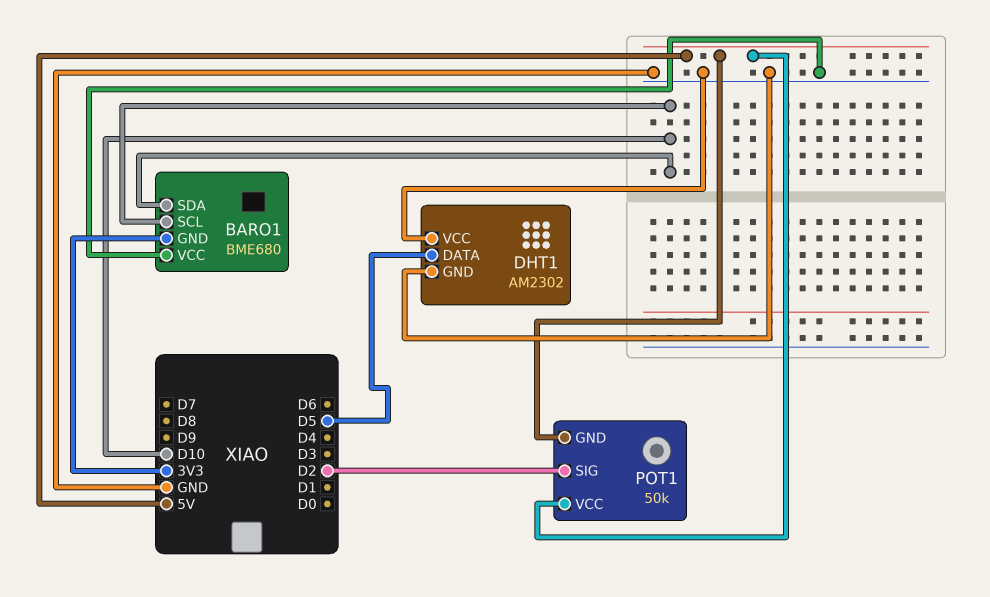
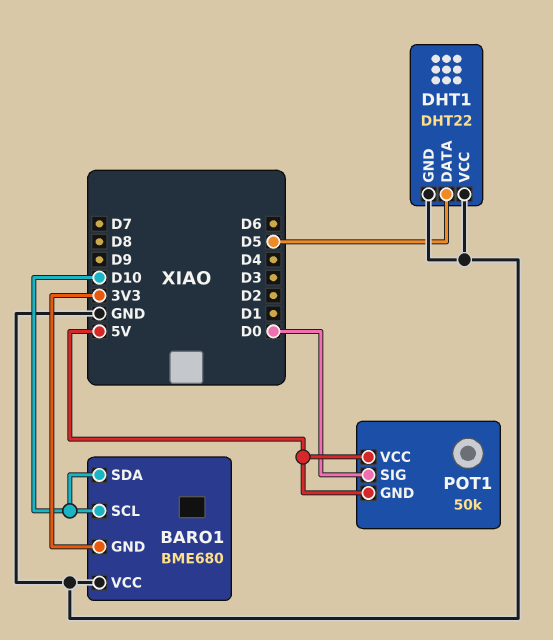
DHT1: AM2302 -> DHT22
POT1 pin SIG: D2 -> D0

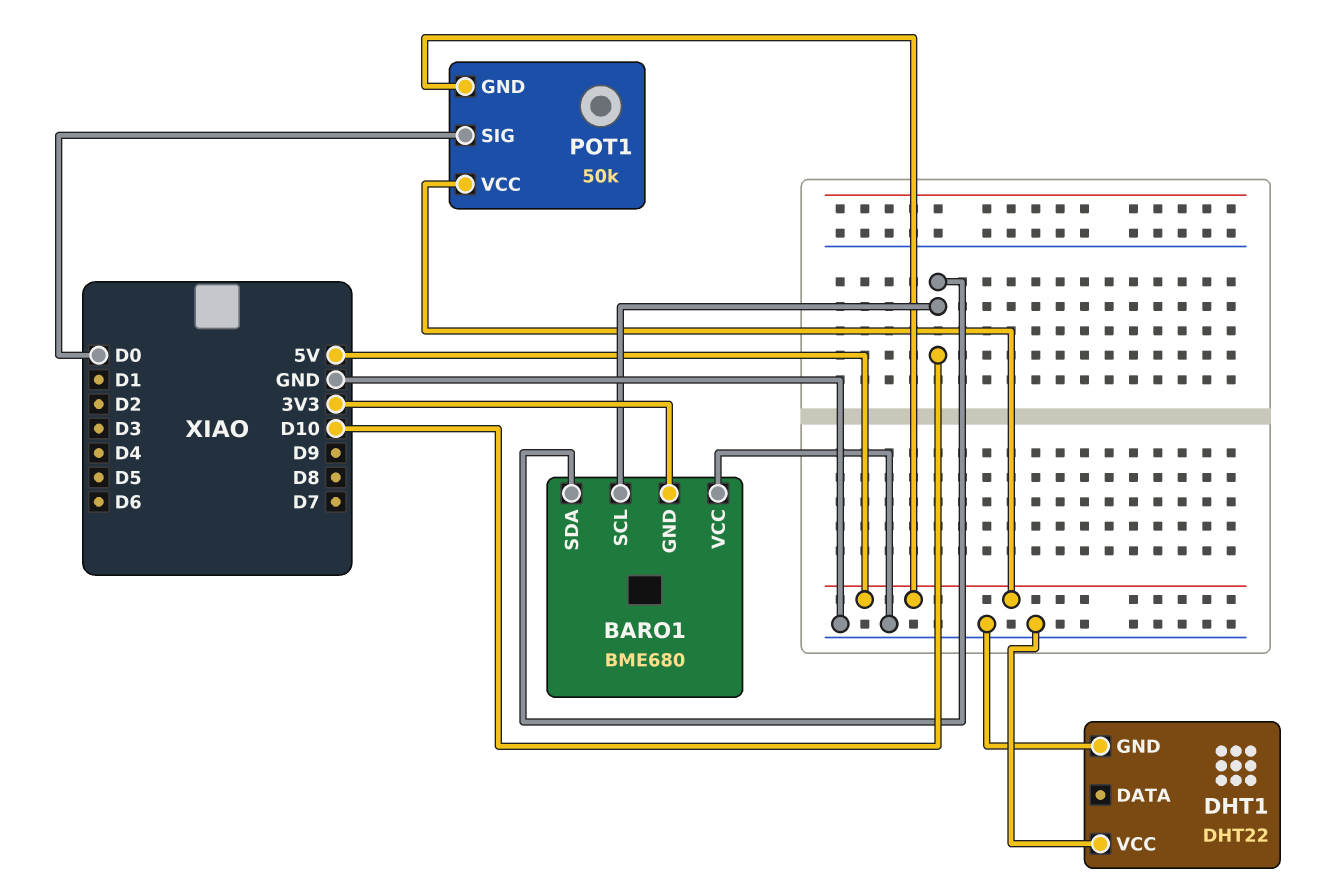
DHT1 pin DATA: D5 -> none

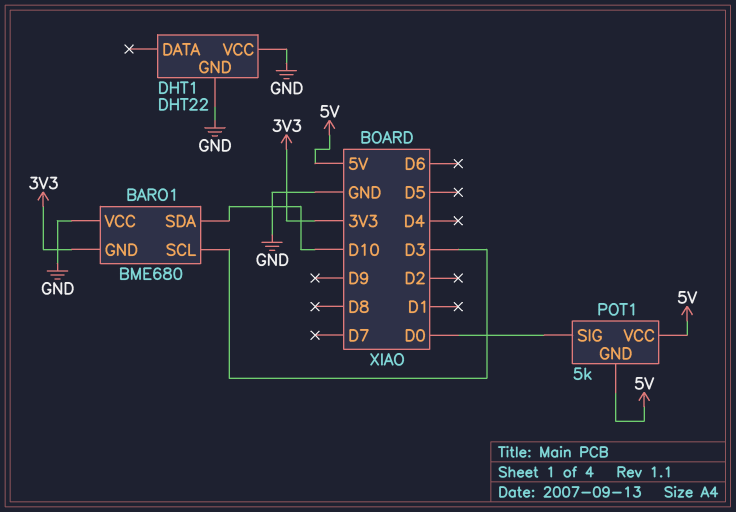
BARO1 pin SCL: D10 -> D3
POT1: 50k -> 5k

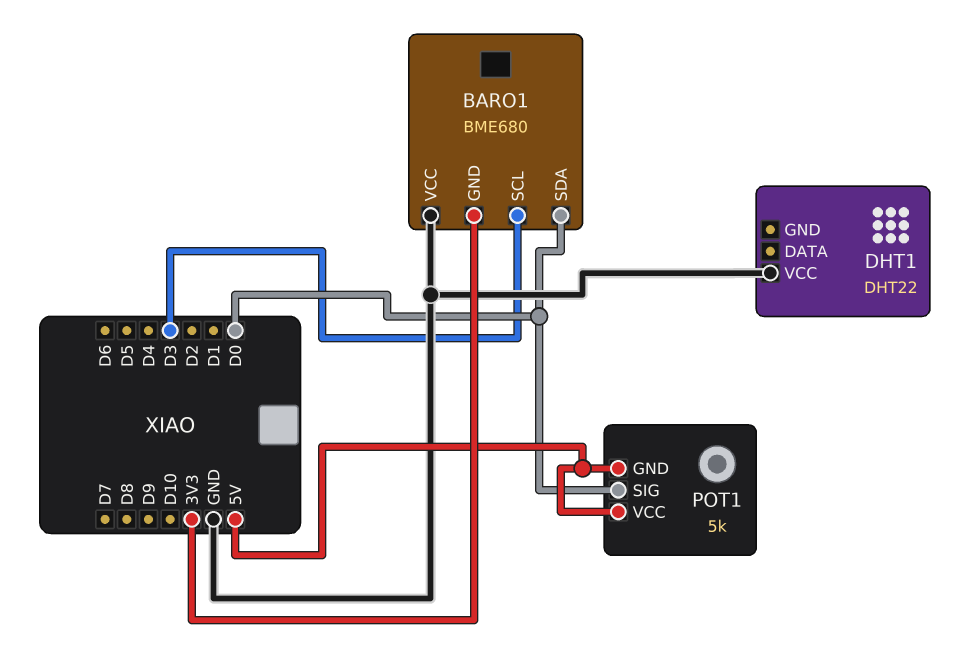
BARO1 pin SDA: D10 -> D0
DHT1 pin GND: GND -> none

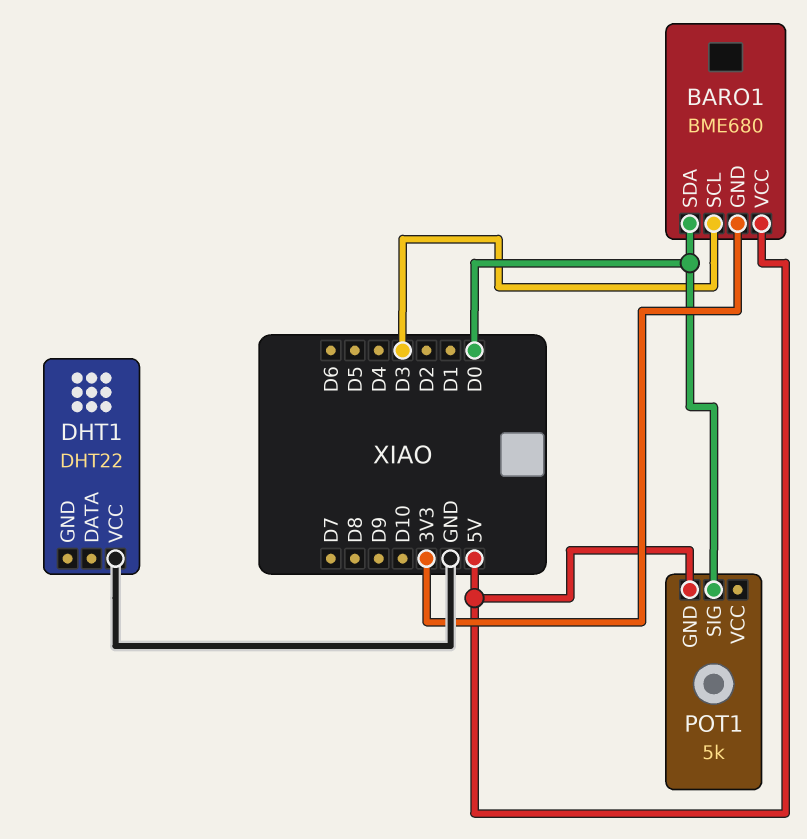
BARO1 pin VCC: GND -> 5V
POT1 pin VCC: 5V -> none

